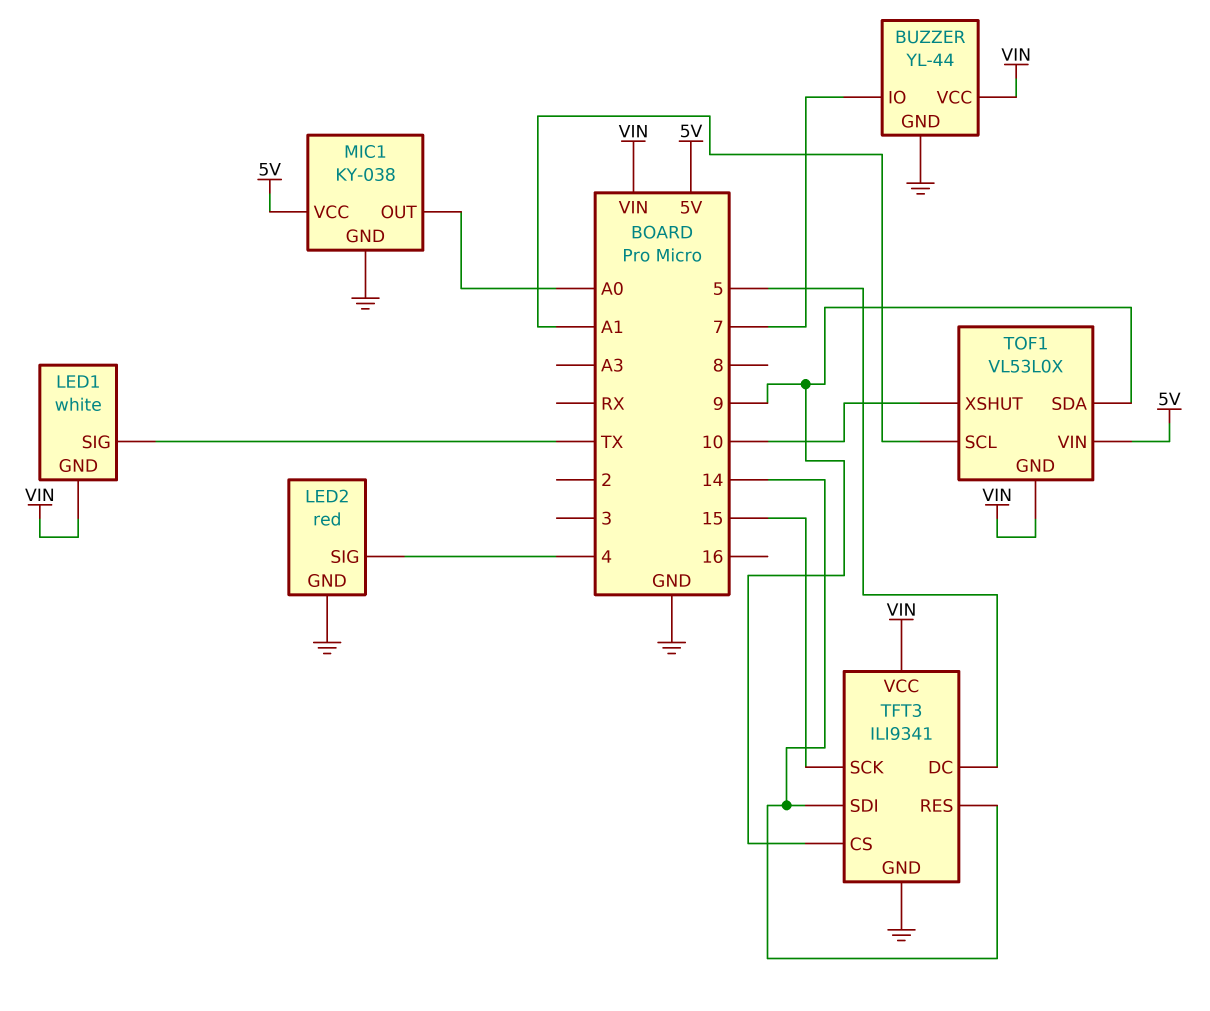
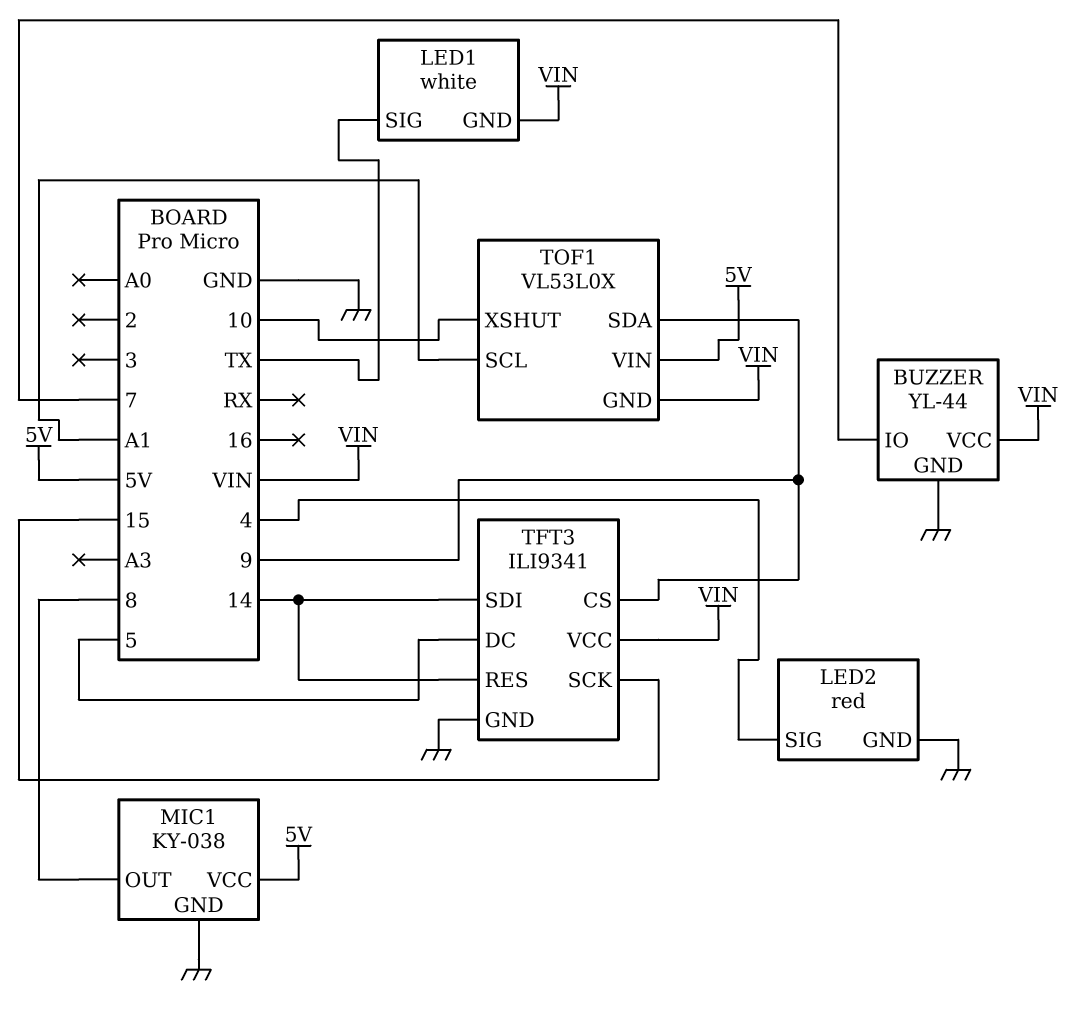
MIC1 pin OUT: A0 -> 8

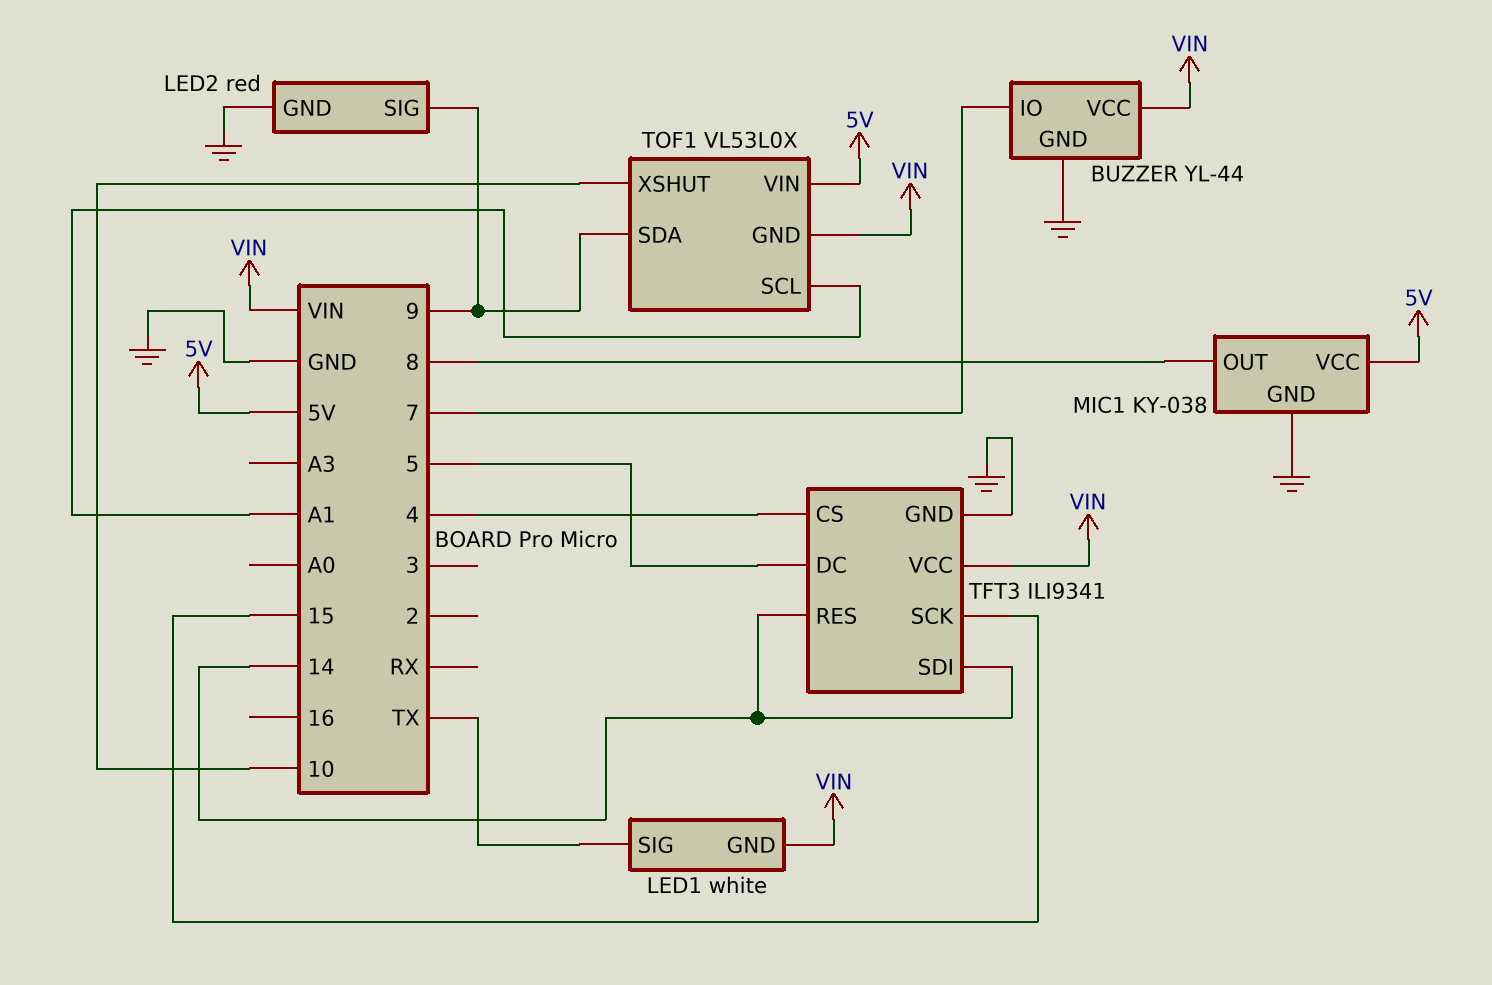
LED2 pin SIG: 4 -> 9
TFT3 pin CS: 9 -> 4

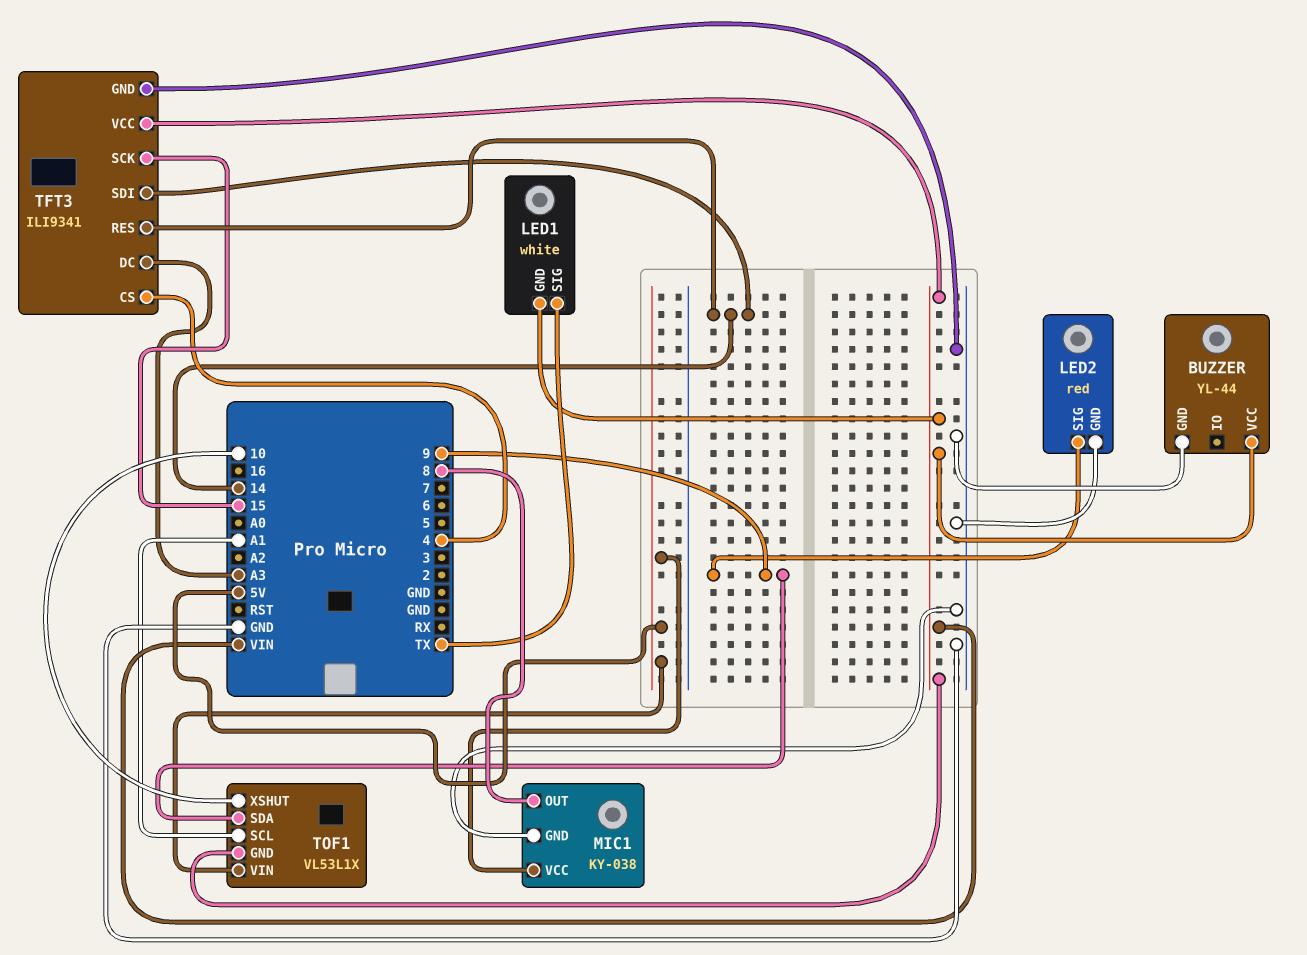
BUZZER pin IO: 7 -> none
TFT3 pin DC: 5 -> A3
TOF1: VL53L0X -> VL53L1X

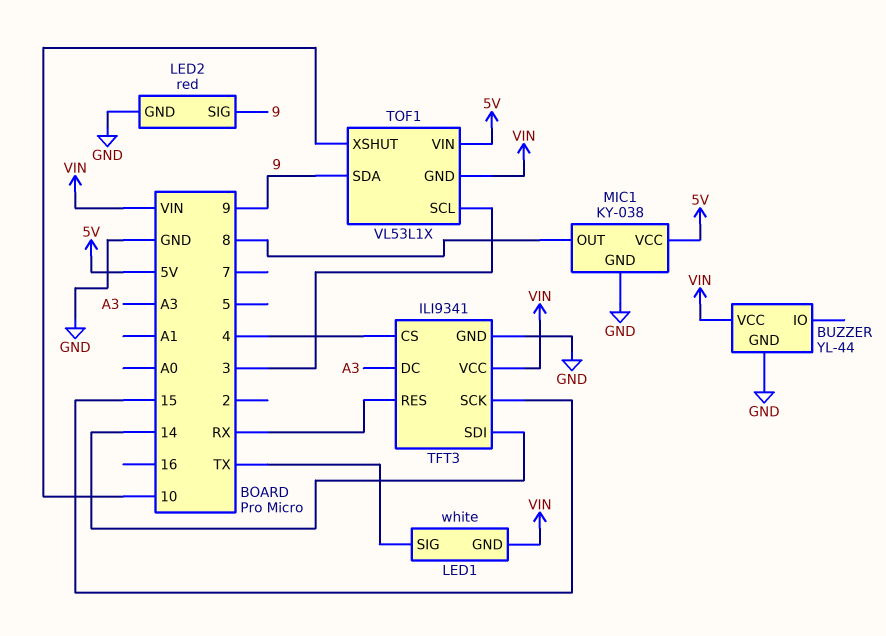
TFT3 pin RES: 14 -> RX
TOF1 pin SCL: A1 -> 3

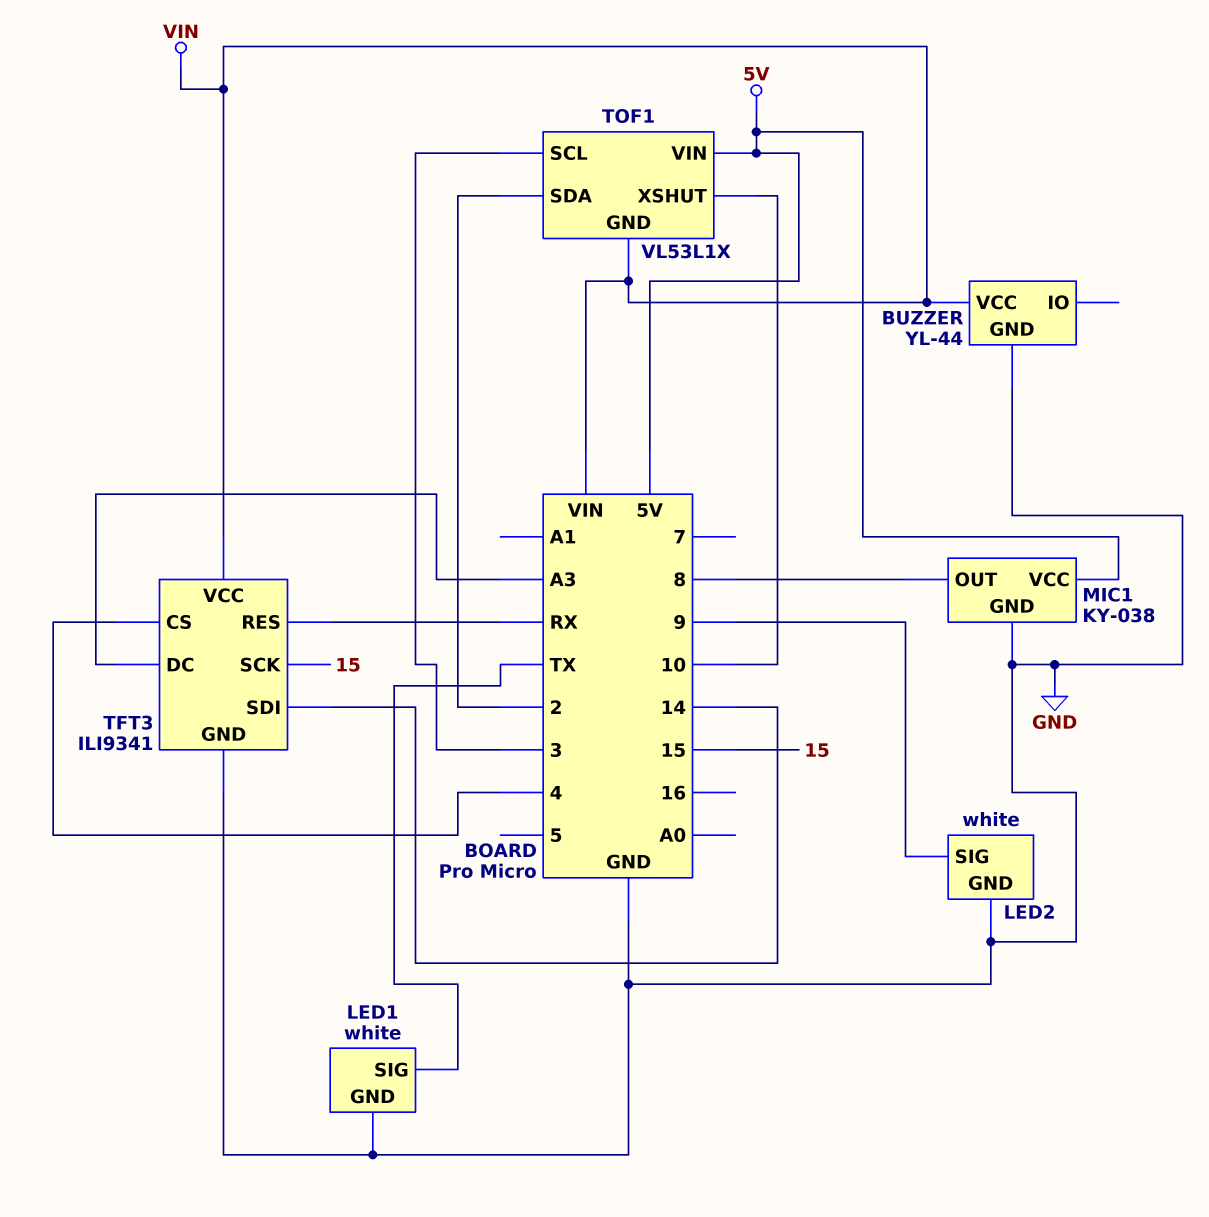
LED1 pin GND: VIN -> GND
LED2: red -> white
TOF1 pin SDA: 9 -> 2

